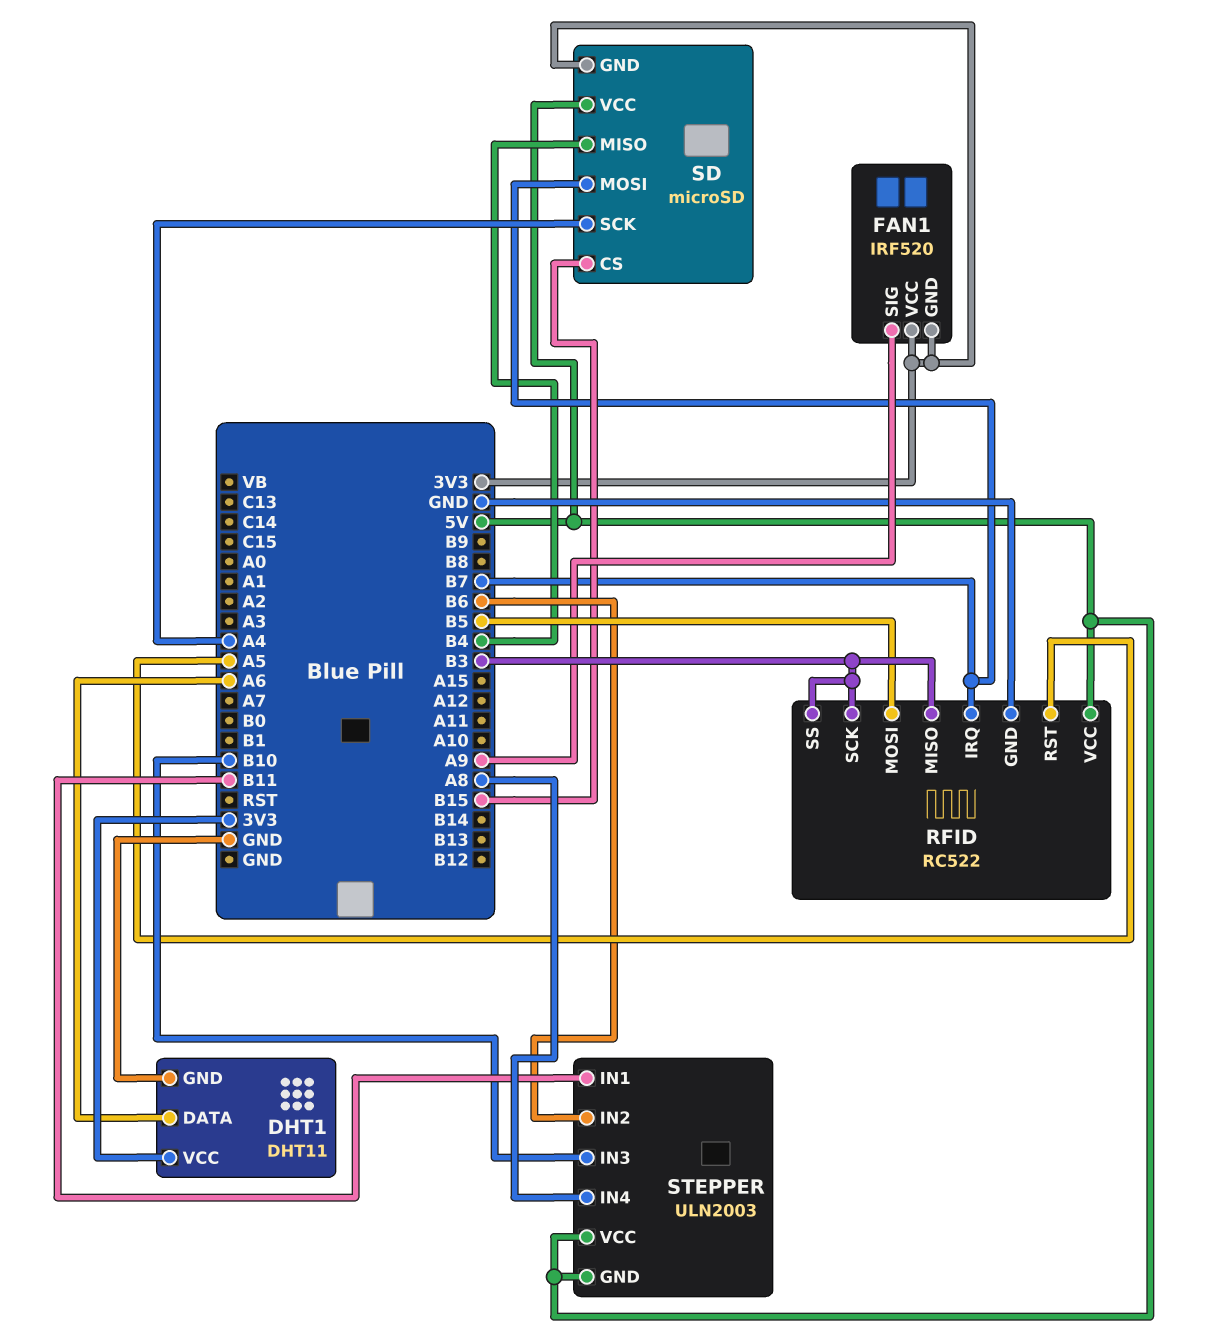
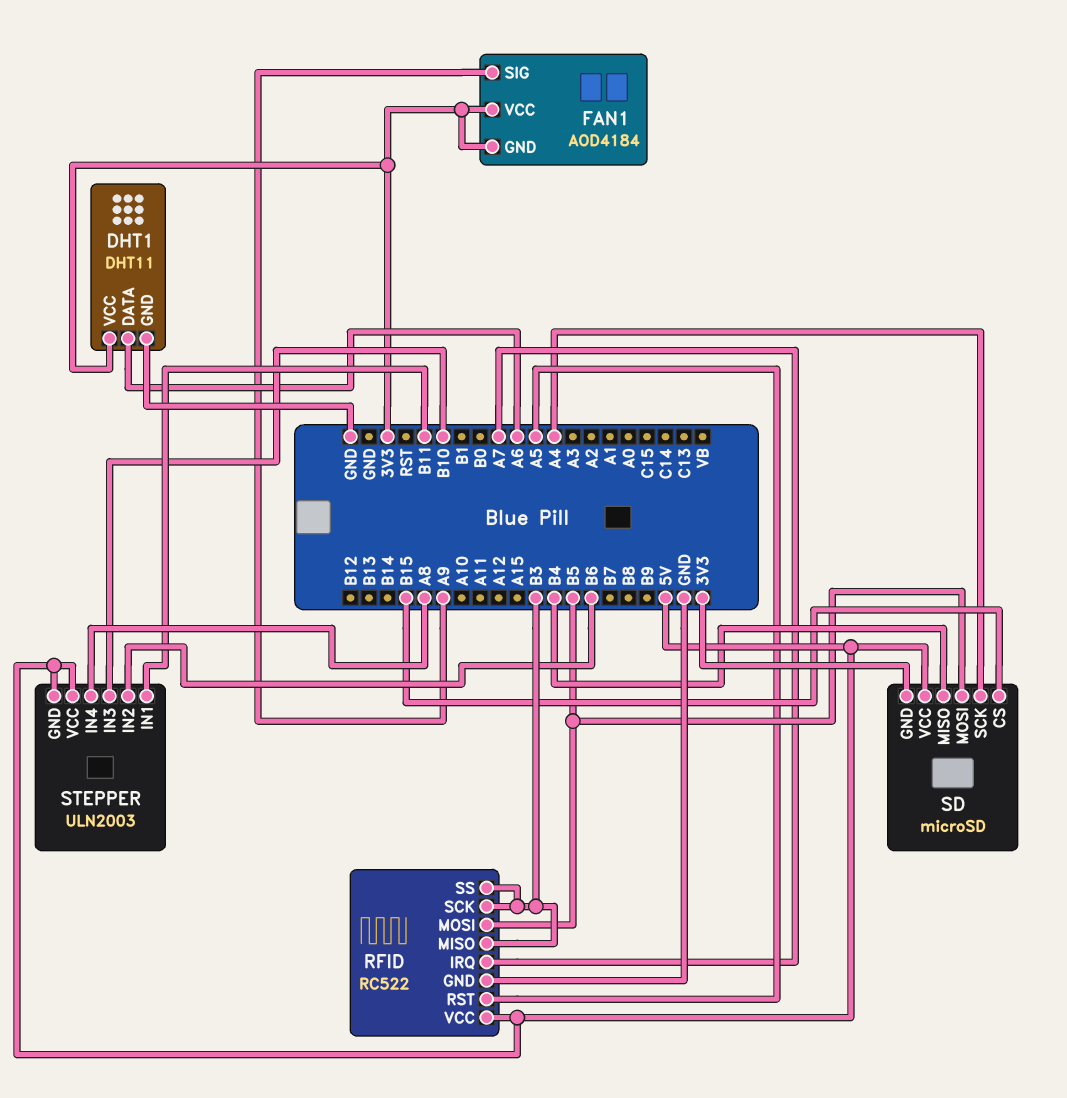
FAN1: IRF520 -> AOD4184
RFID pin IRQ: B7 -> A7
SD pin MOSI: B7 -> B5

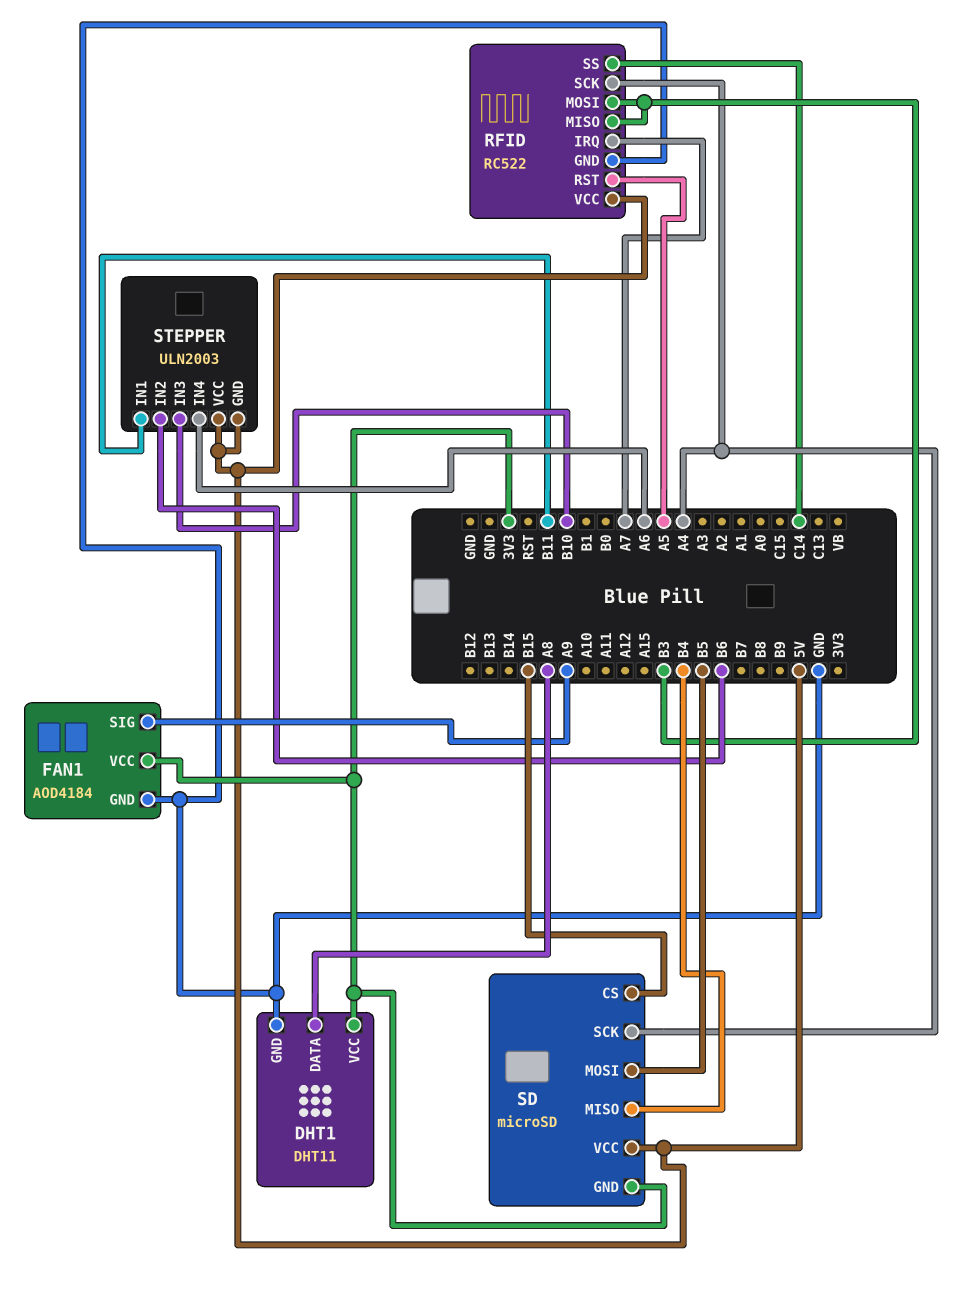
DHT1 pin DATA: A6 -> A8
FAN1 pin GND: 3V3 -> GND
RFID pin MOSI: B5 -> B3
RFID pin SCK: B3 -> A4
RFID pin SS: B3 -> C14
STEPPER pin IN4: A8 -> A6

